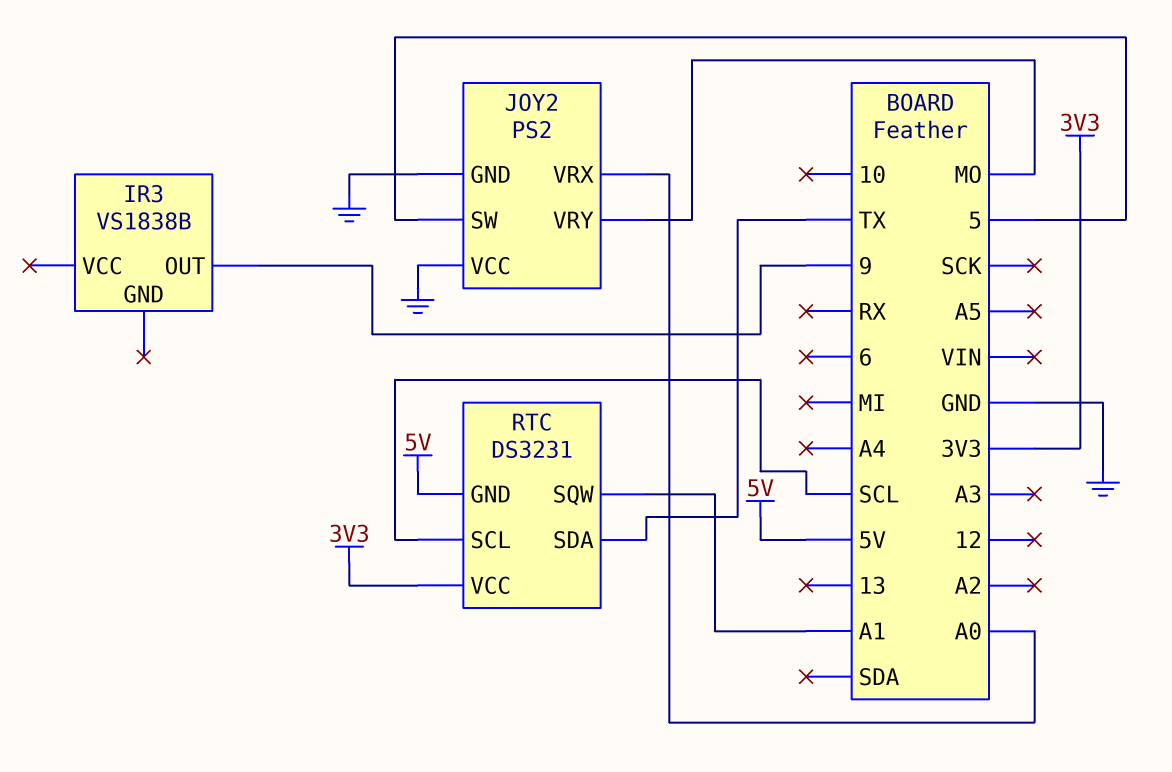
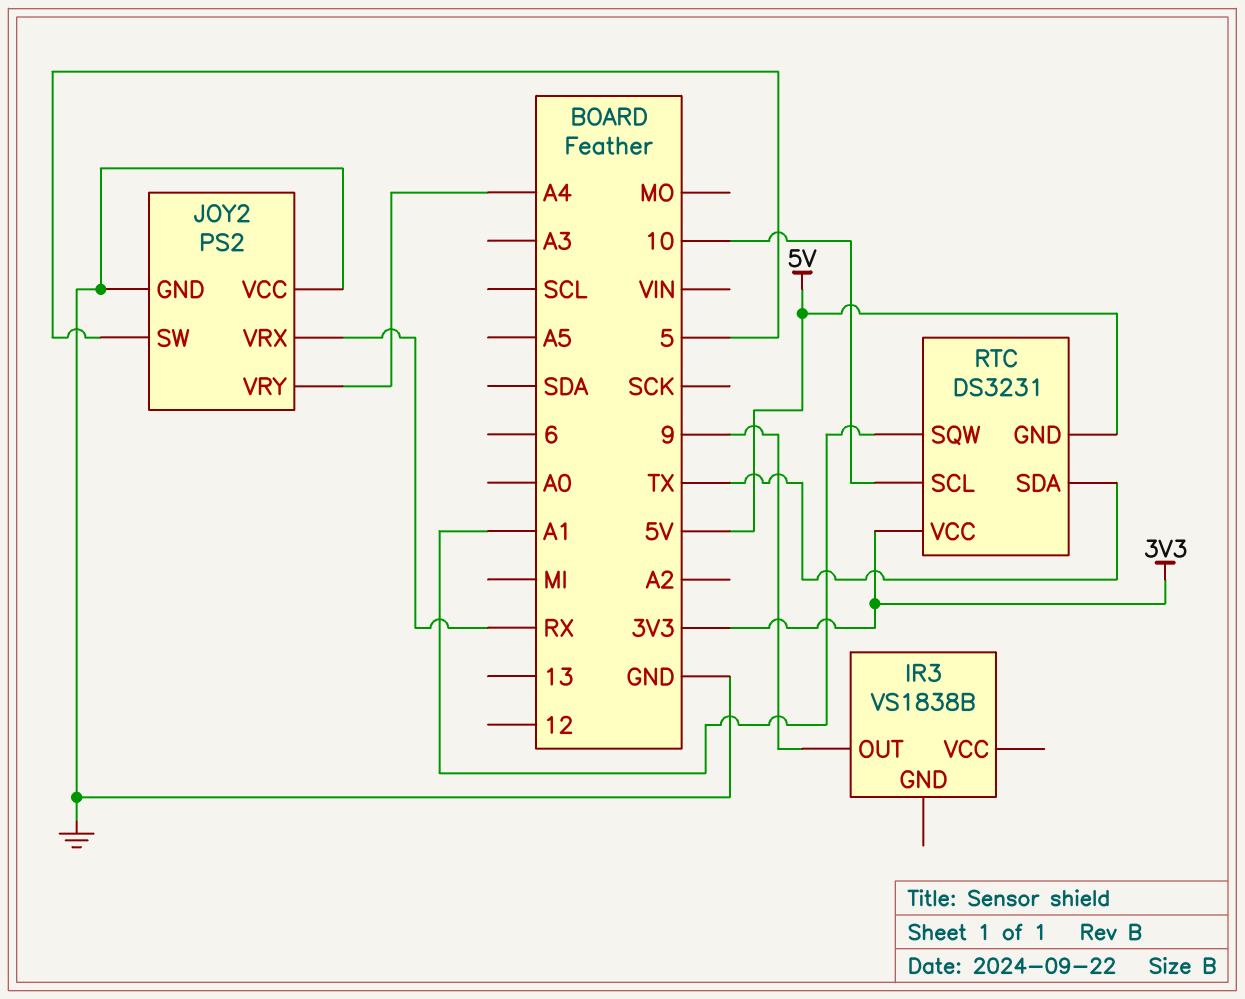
JOY2 pin VRX: A0 -> RX
JOY2 pin VRY: MO -> A4
RTC pin SCL: SCL -> 10

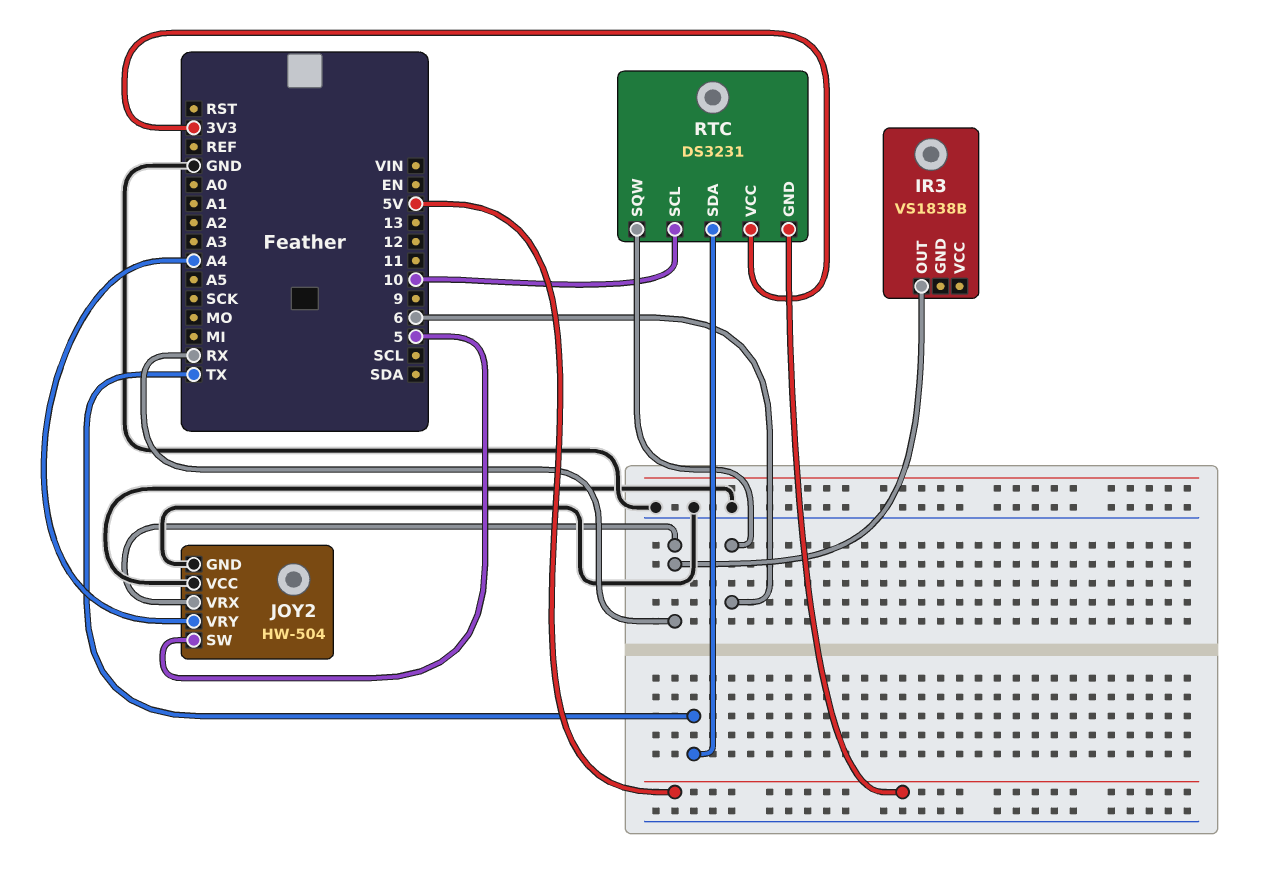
IR3 pin OUT: 9 -> RX
JOY2: PS2 -> HW-504
RTC pin SQW: A1 -> 6

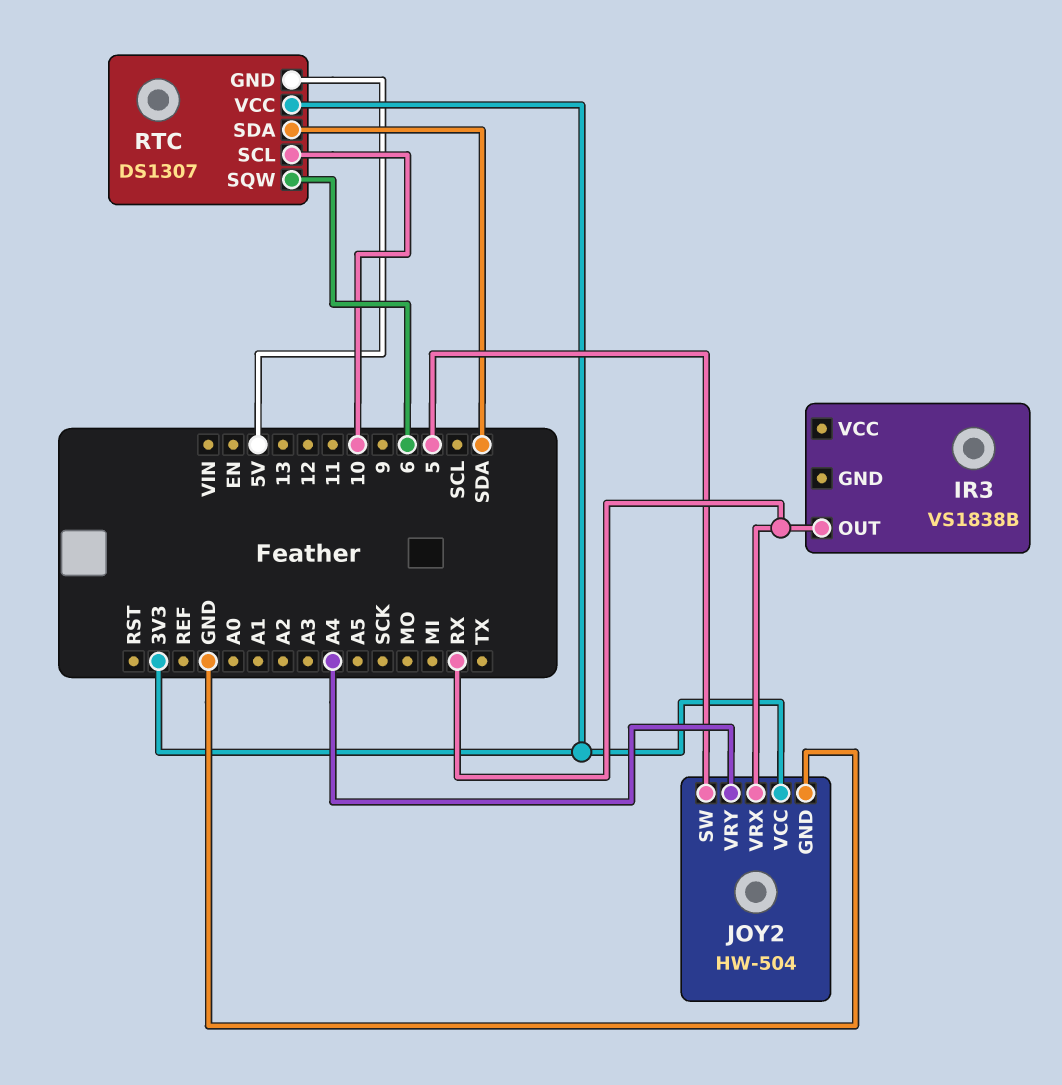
JOY2 pin VCC: GND -> 3V3
RTC: DS3231 -> DS1307
RTC pin SDA: TX -> SDA

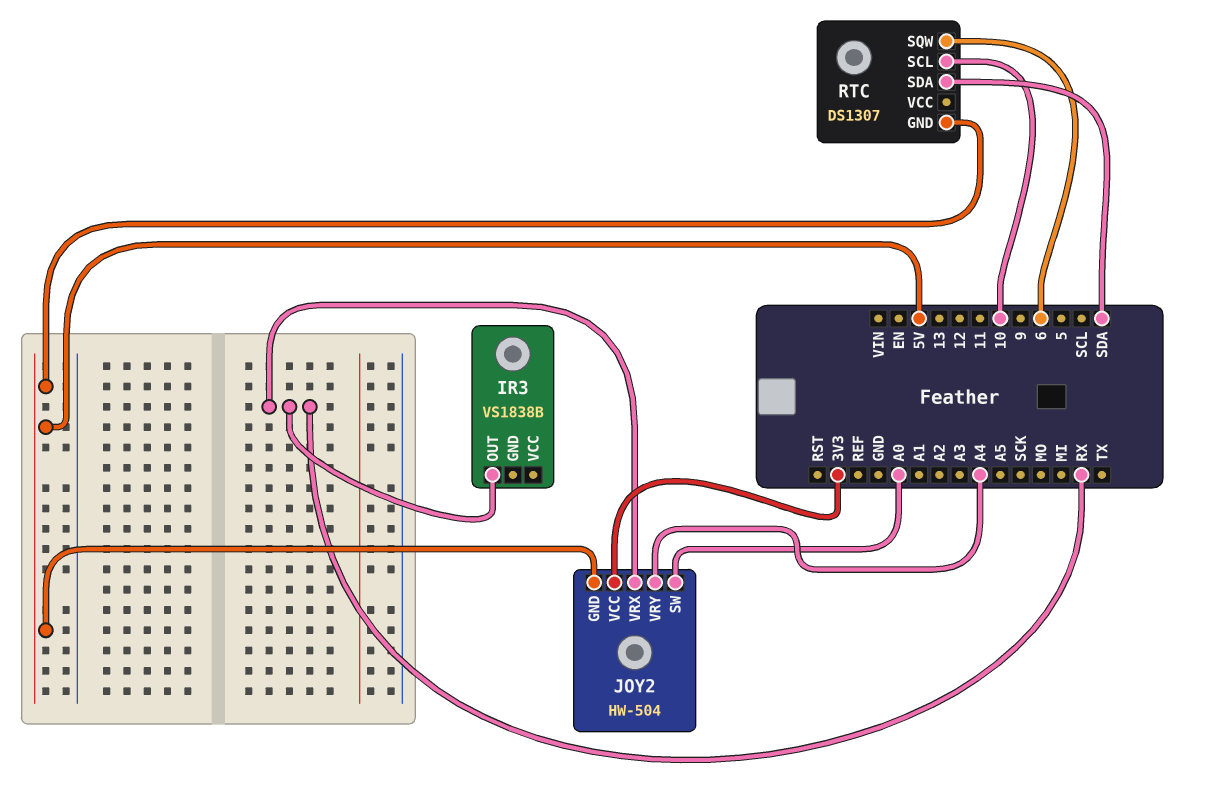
JOY2 pin GND: GND -> 5V
JOY2 pin SW: 5 -> A0
RTC pin VCC: 3V3 -> none

